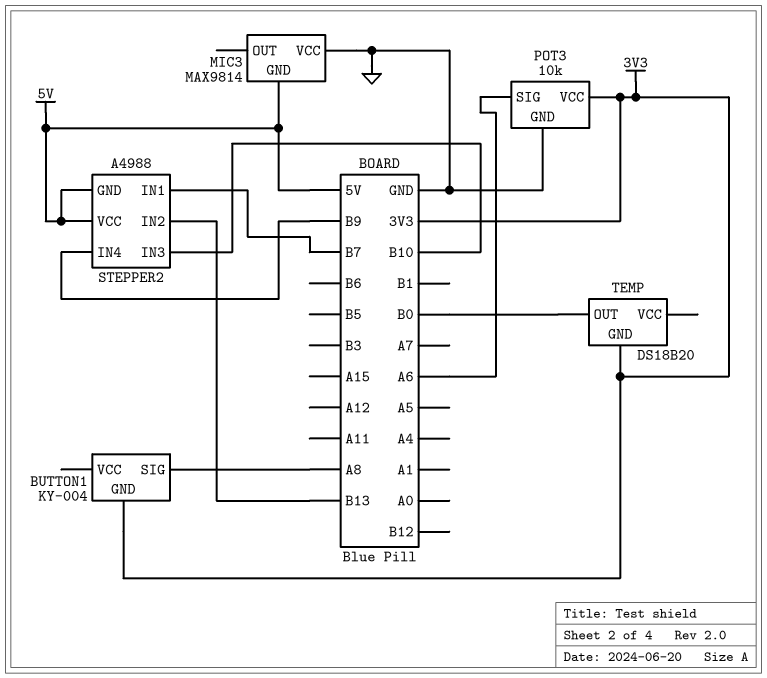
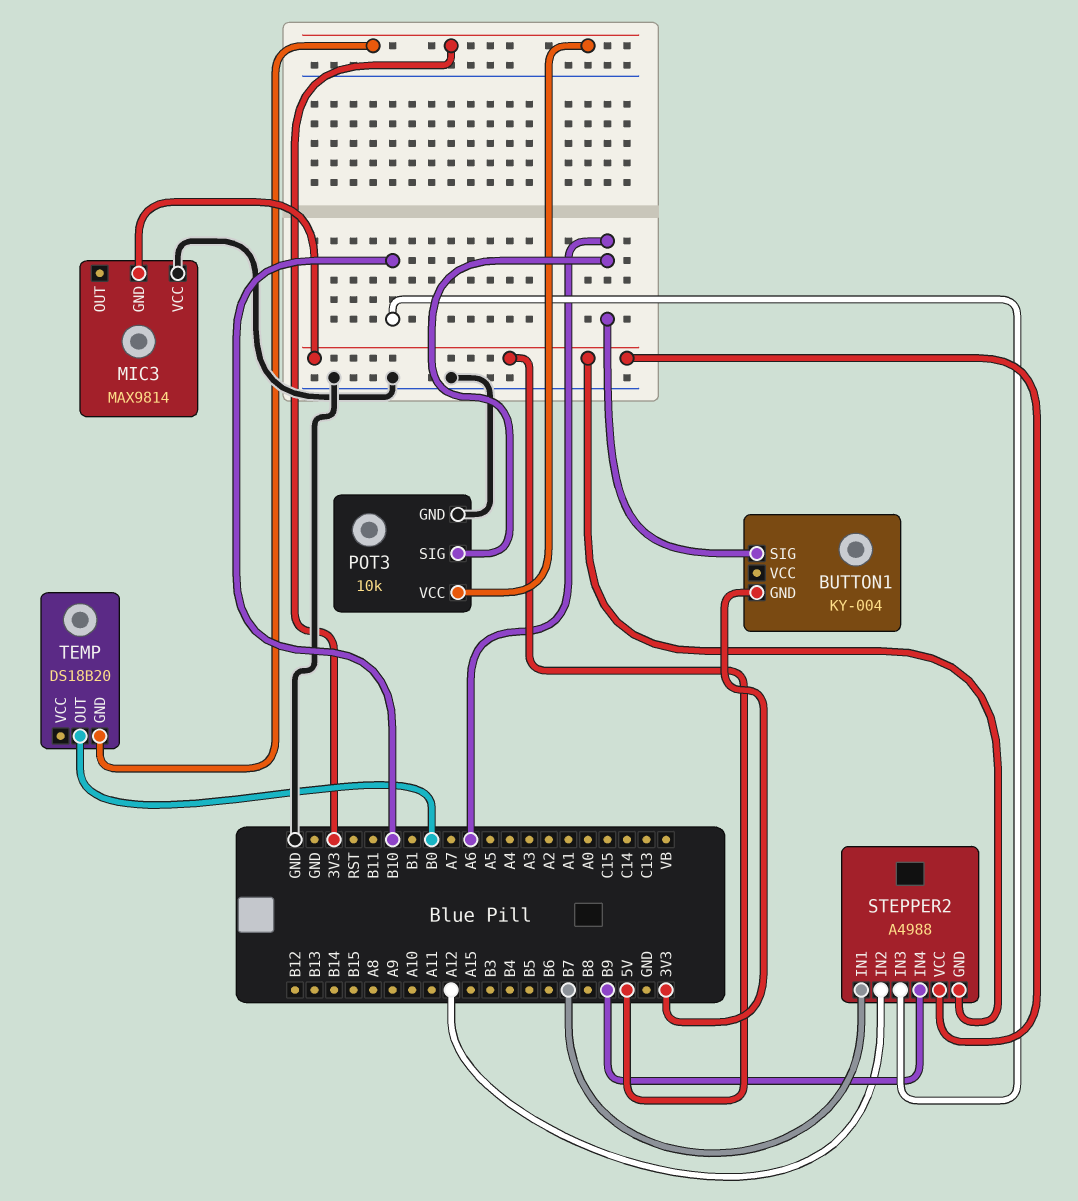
BUTTON1 pin SIG: A8 -> A6
STEPPER2 pin IN2: B13 -> A12

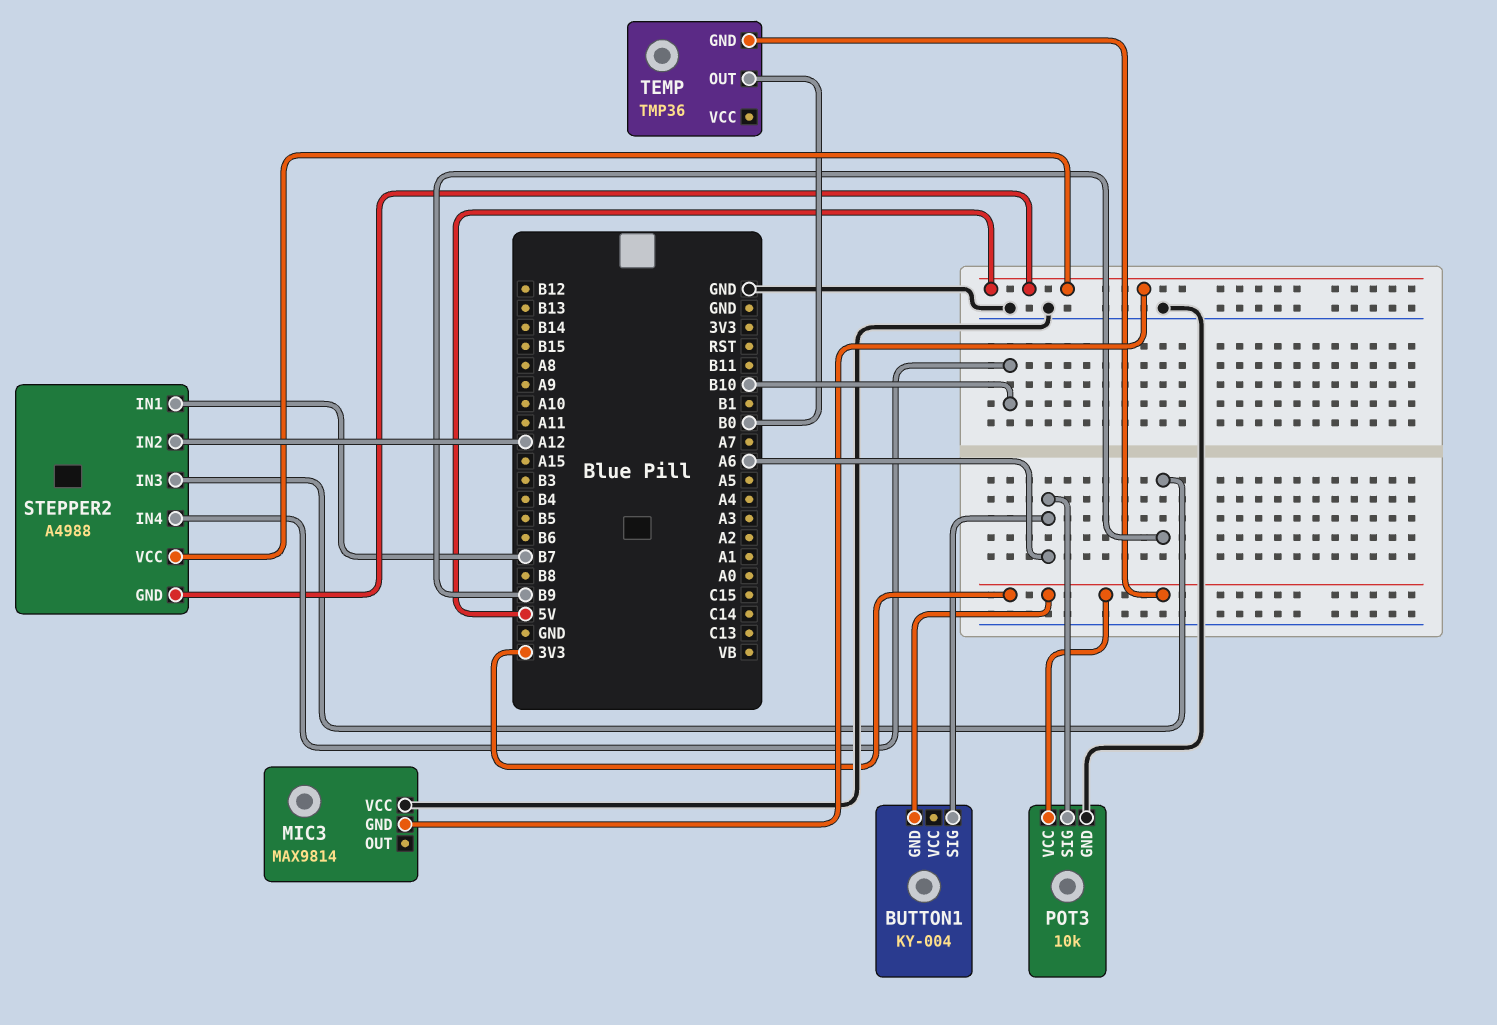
STEPPER2 pin IN3: B10 -> B9
STEPPER2 pin IN4: B9 -> B10
TEMP: DS18B20 -> TMP36

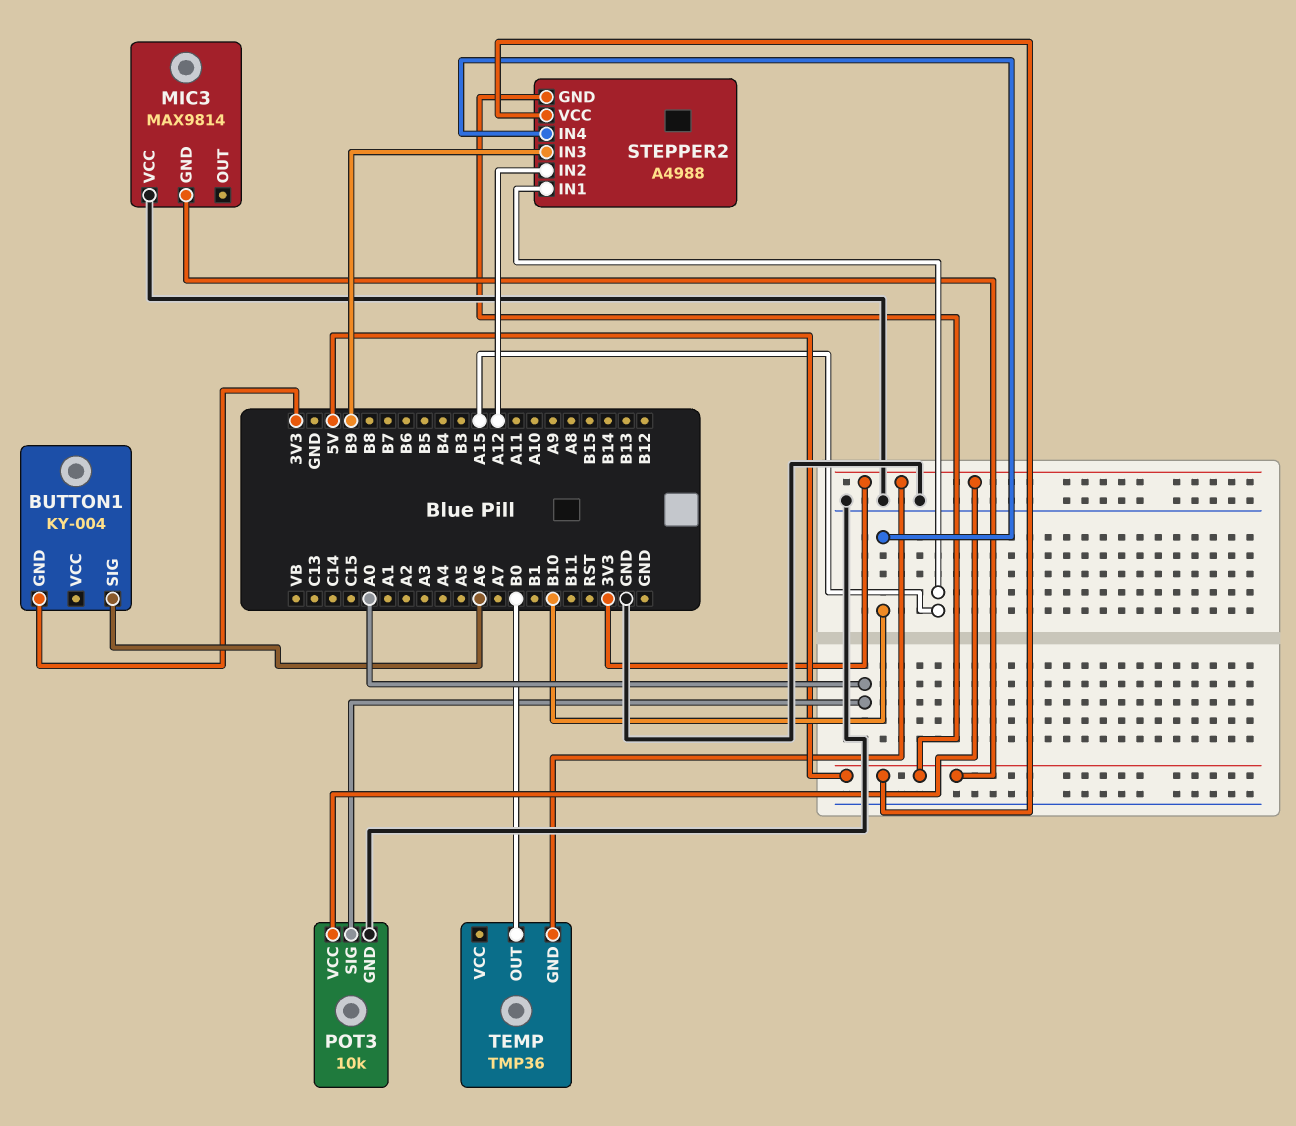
POT3 pin SIG: A6 -> A0
STEPPER2 pin IN1: B7 -> A15

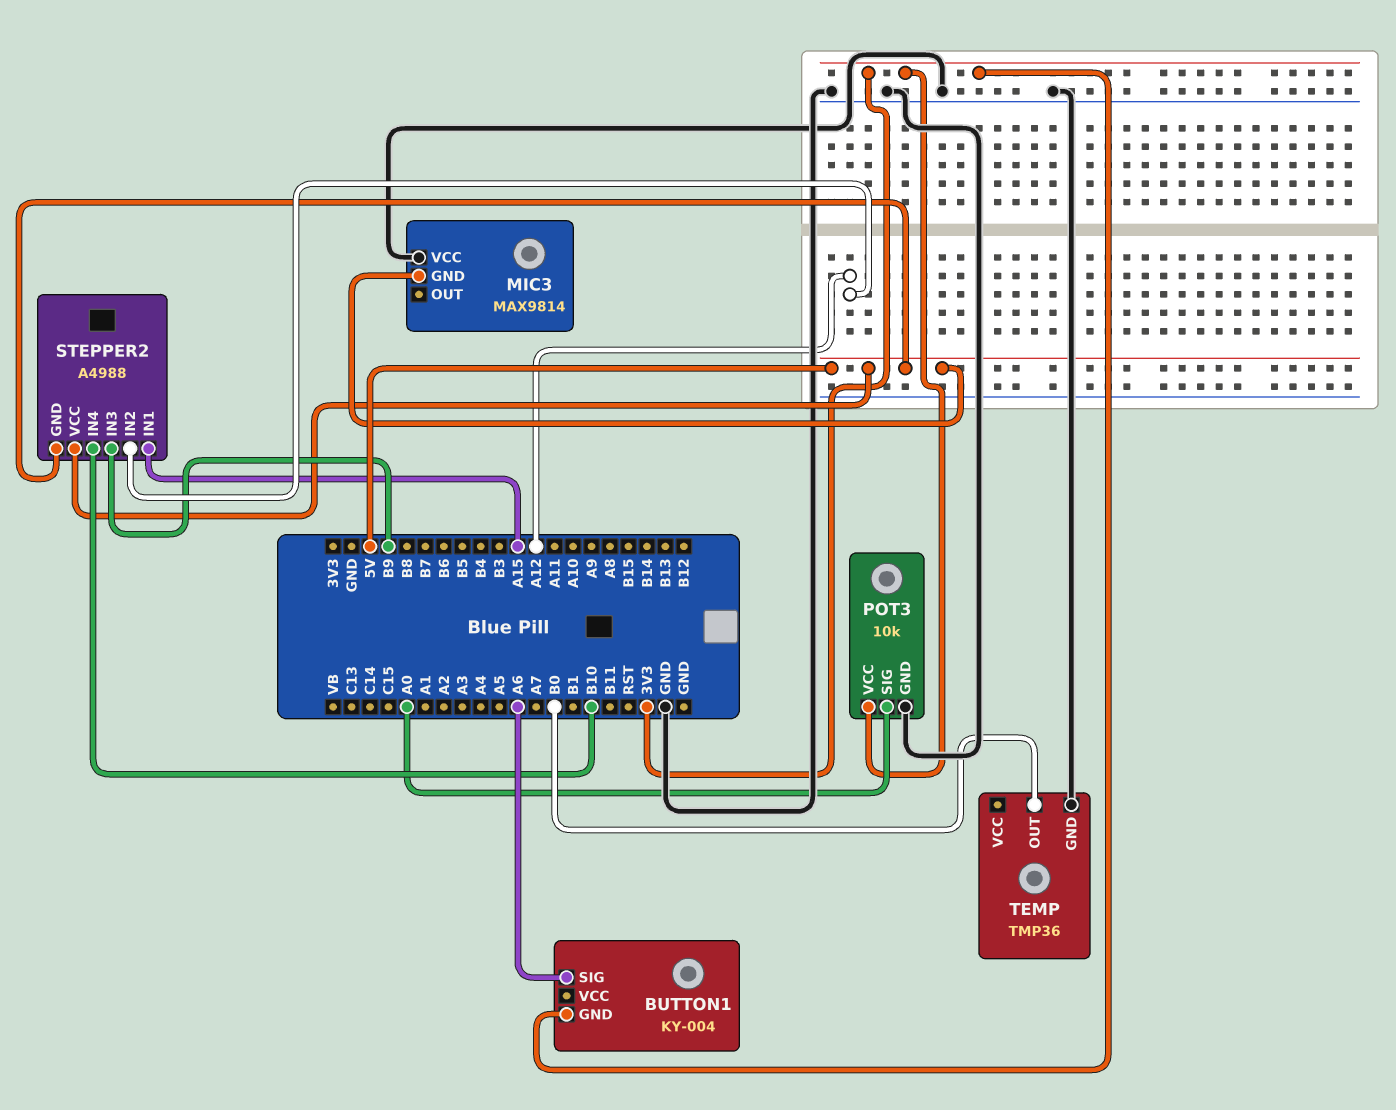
TEMP pin GND: 3V3 -> GND

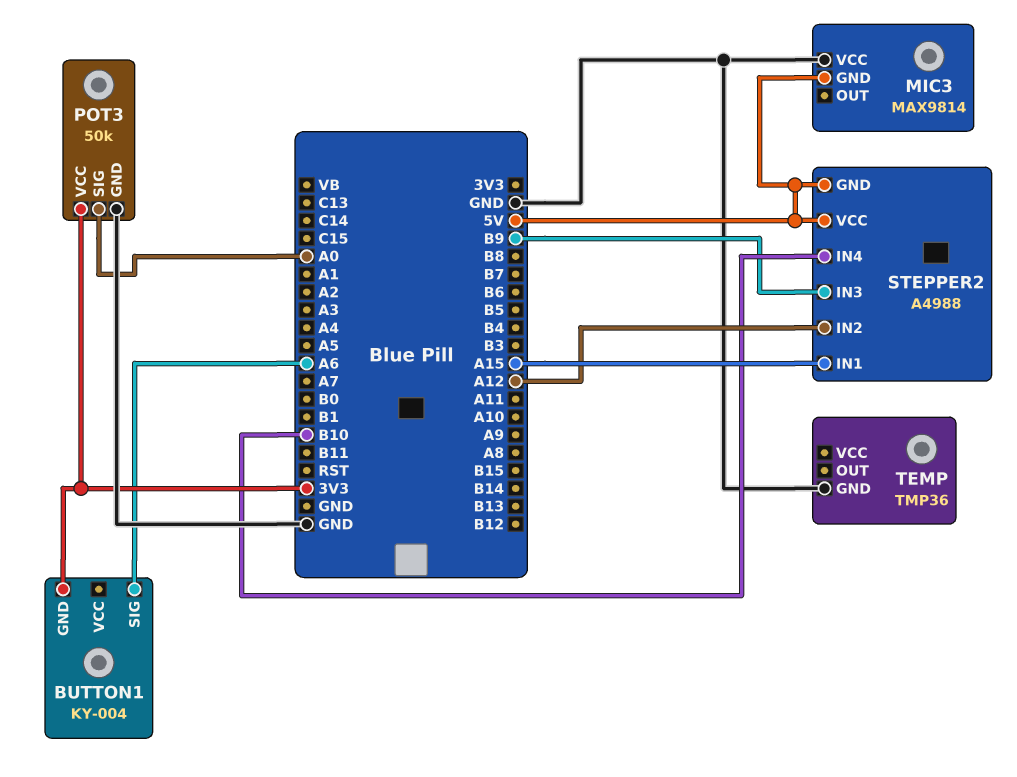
POT3: 10k -> 50k
TEMP pin OUT: B0 -> none

